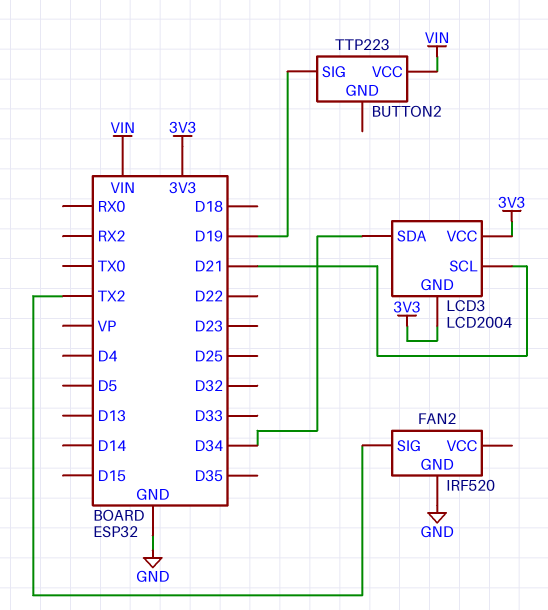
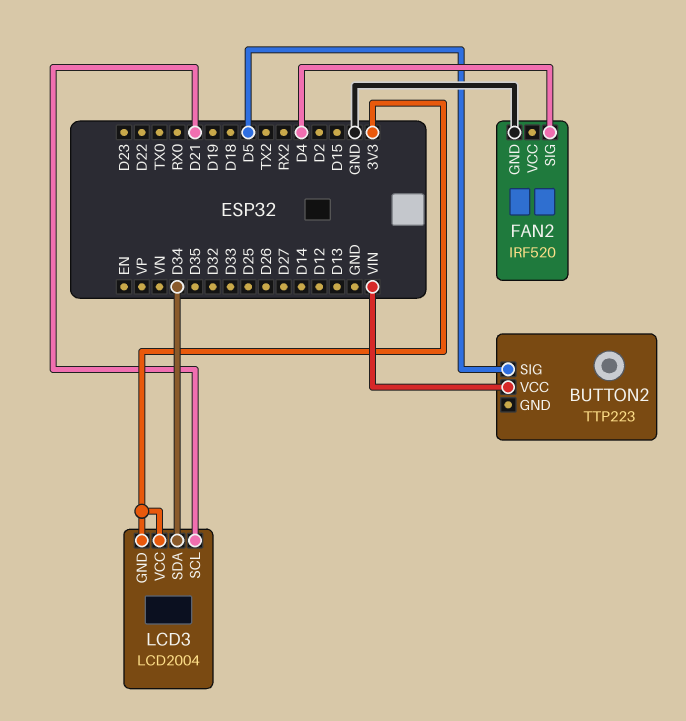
BUTTON2 pin SIG: D19 -> D5
FAN2 pin SIG: TX2 -> D4

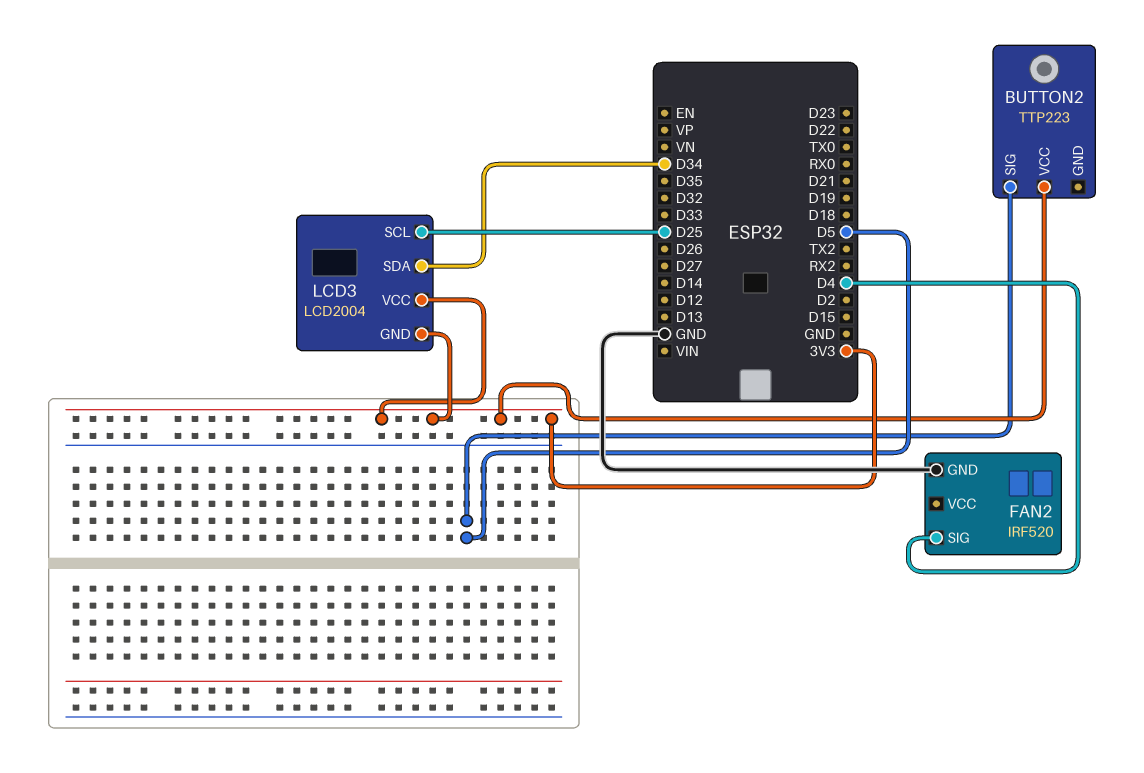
BUTTON2 pin VCC: VIN -> 3V3
LCD3 pin SCL: D21 -> D25

